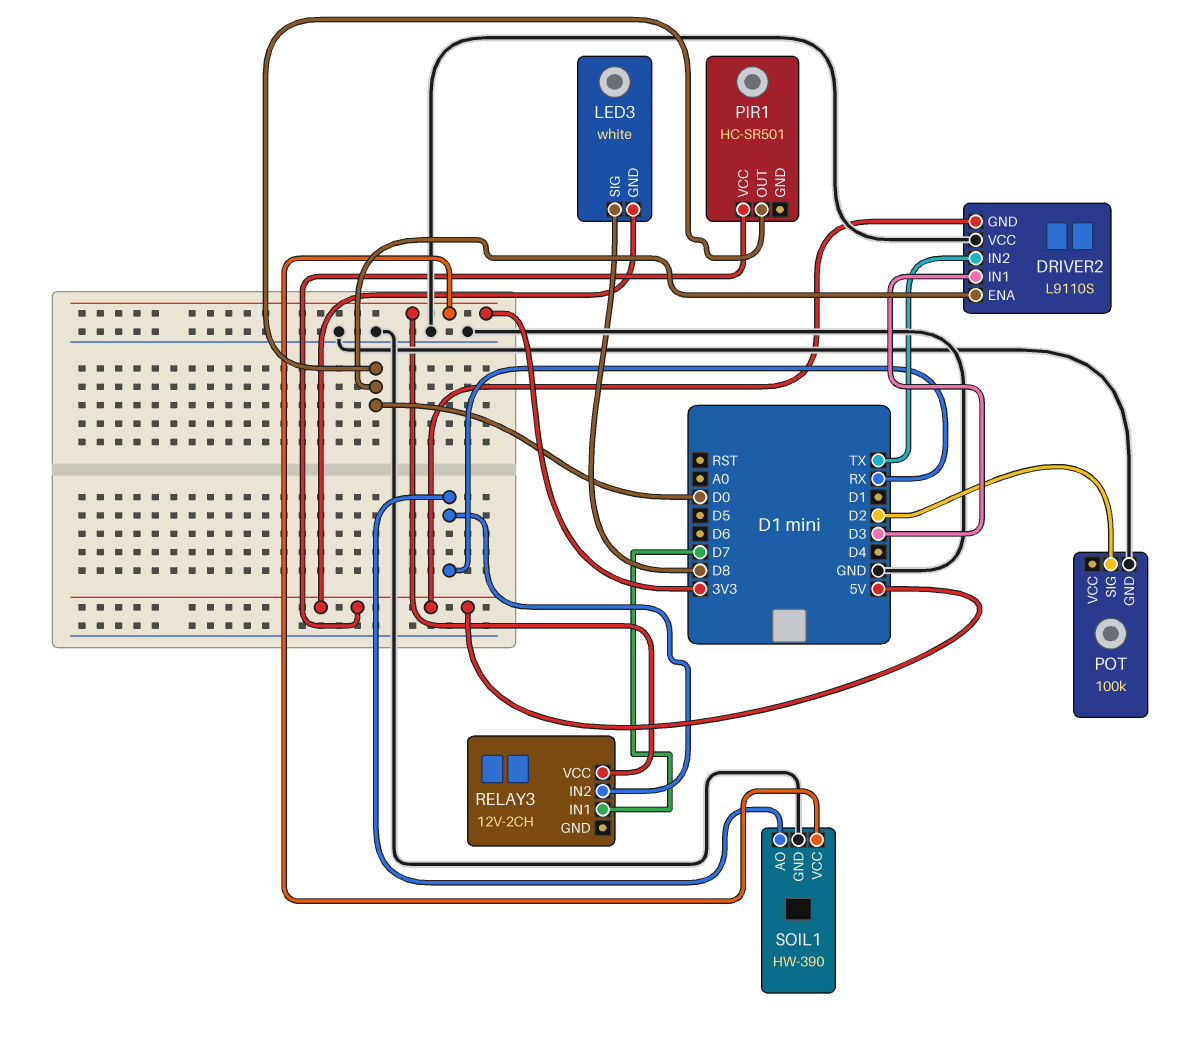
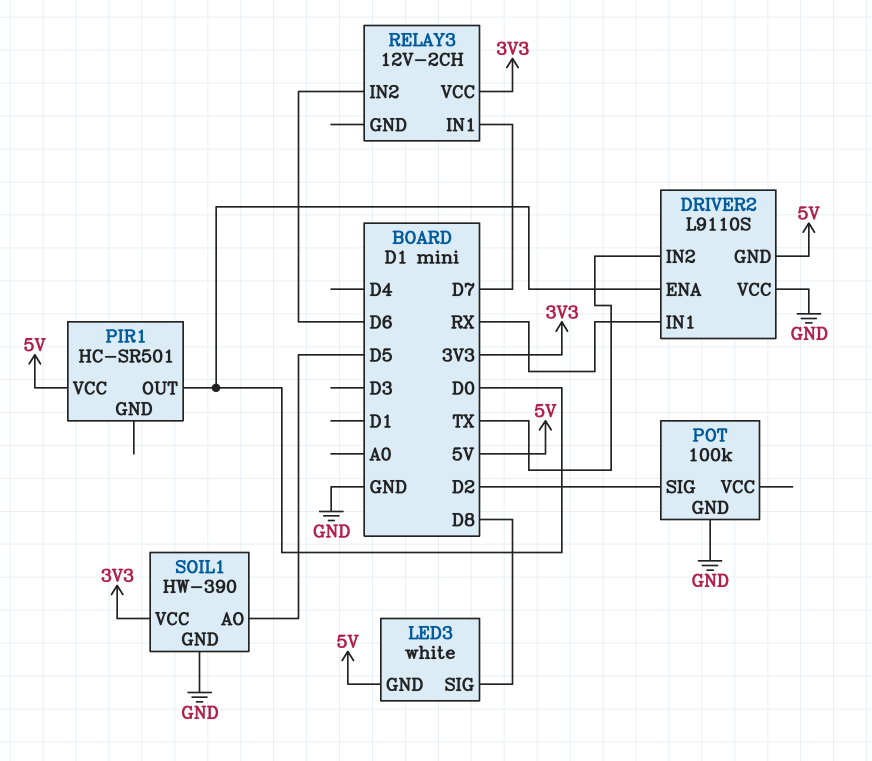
DRIVER2 pin IN1: D3 -> RX
RELAY3 pin IN2: RX -> D6
SOIL1 pin AO: RX -> D5

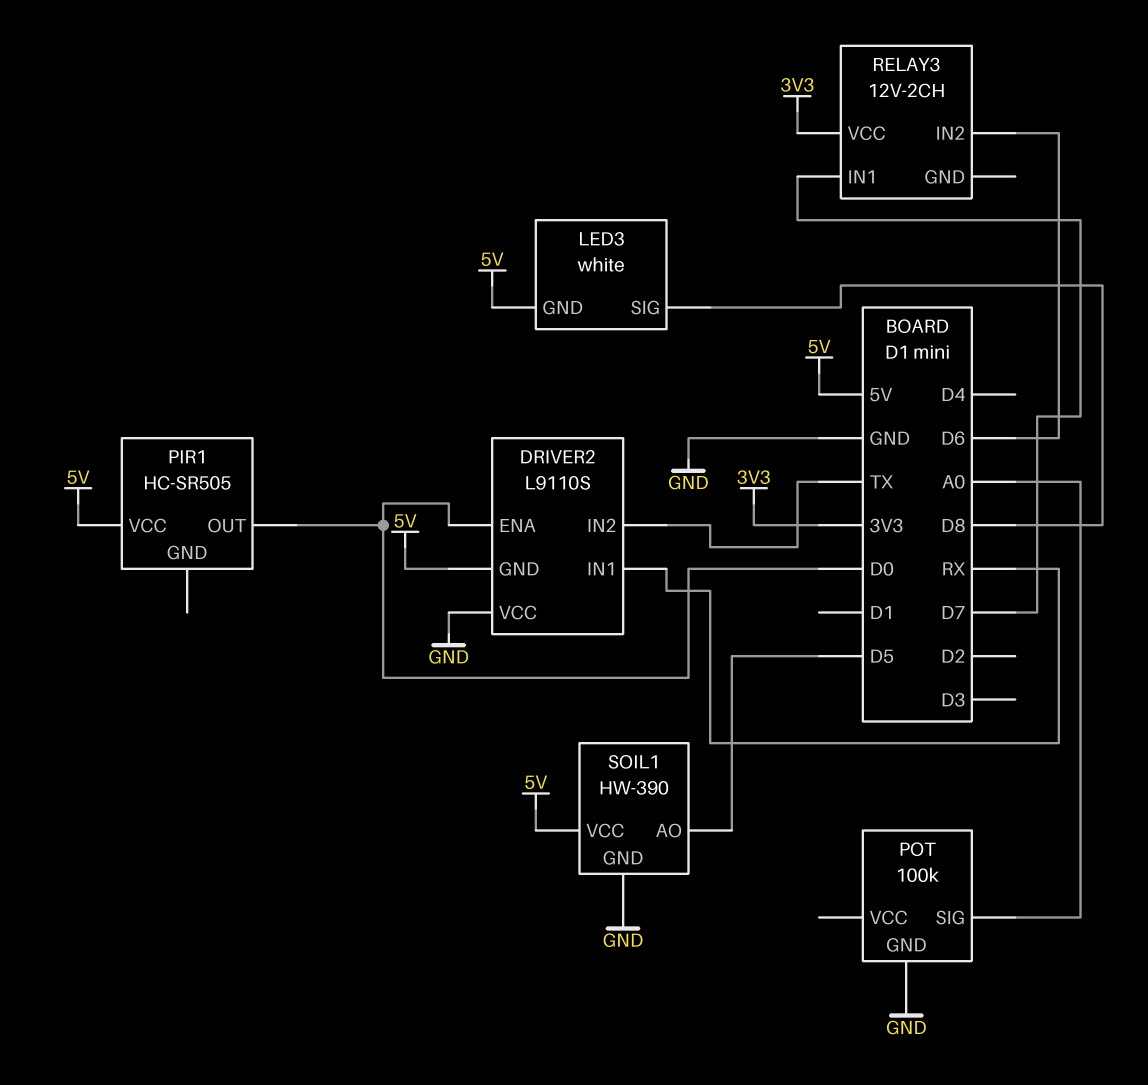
PIR1: HC-SR501 -> HC-SR505
POT pin SIG: D2 -> A0
SOIL1 pin VCC: 3V3 -> 5V

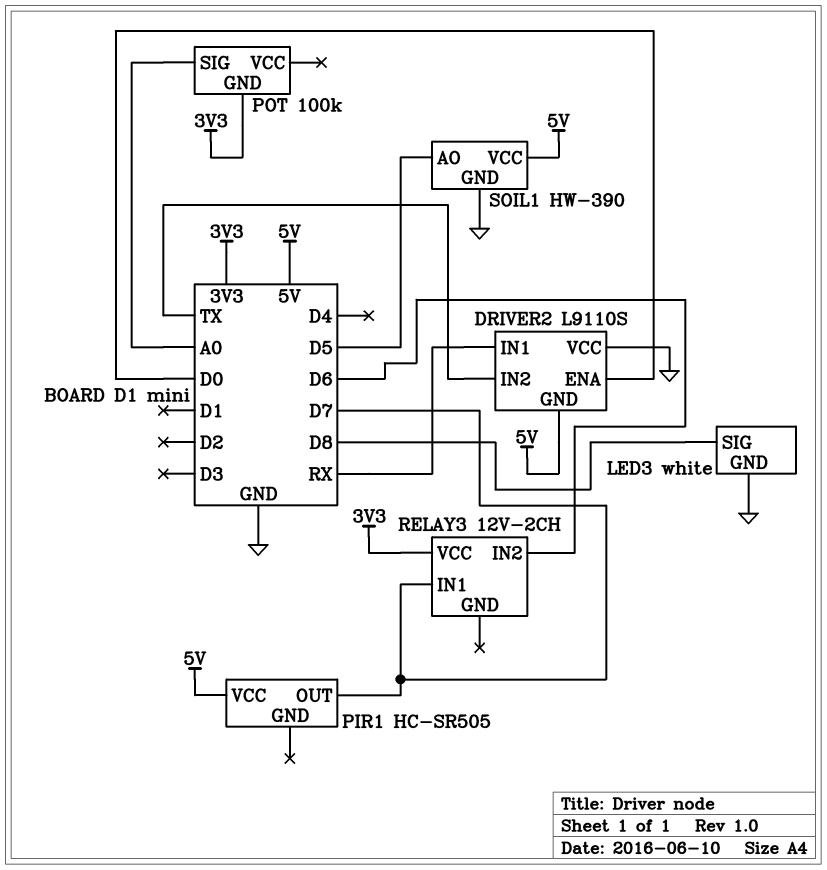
LED3 pin GND: 5V -> GND
PIR1 pin OUT: D0 -> D7
POT pin GND: GND -> 3V3

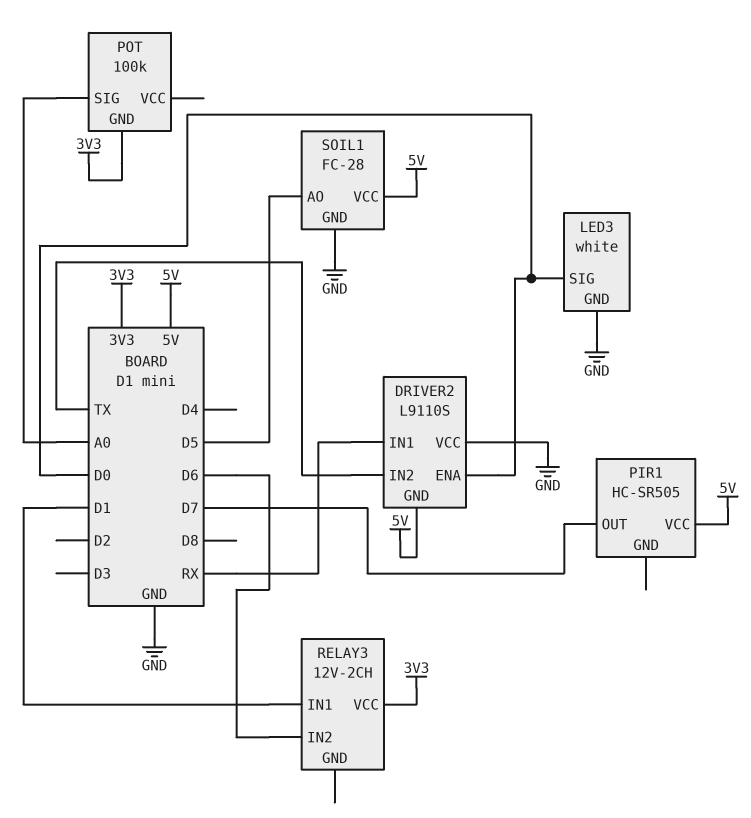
LED3 pin SIG: D8 -> D0
RELAY3 pin IN1: D7 -> D1
SOIL1: HW-390 -> FC-28

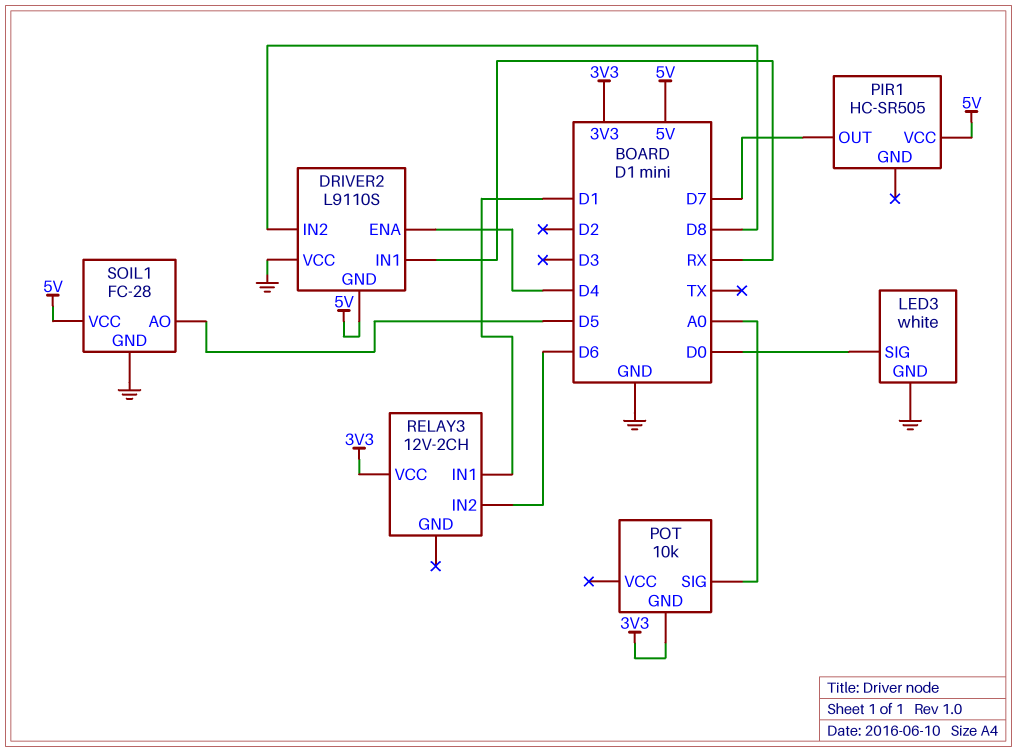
DRIVER2 pin ENA: D0 -> D4
DRIVER2 pin IN2: TX -> D8
POT: 100k -> 10k

